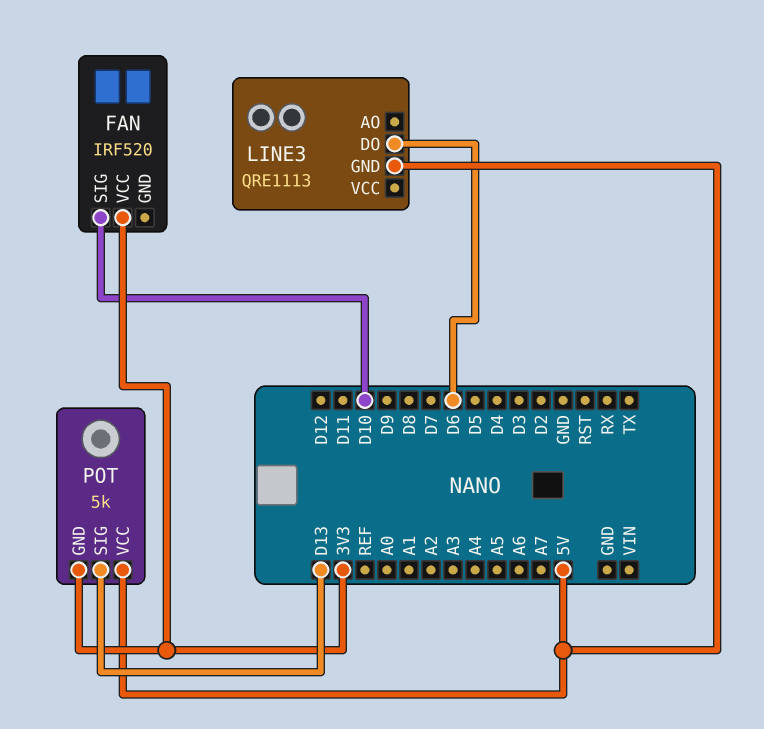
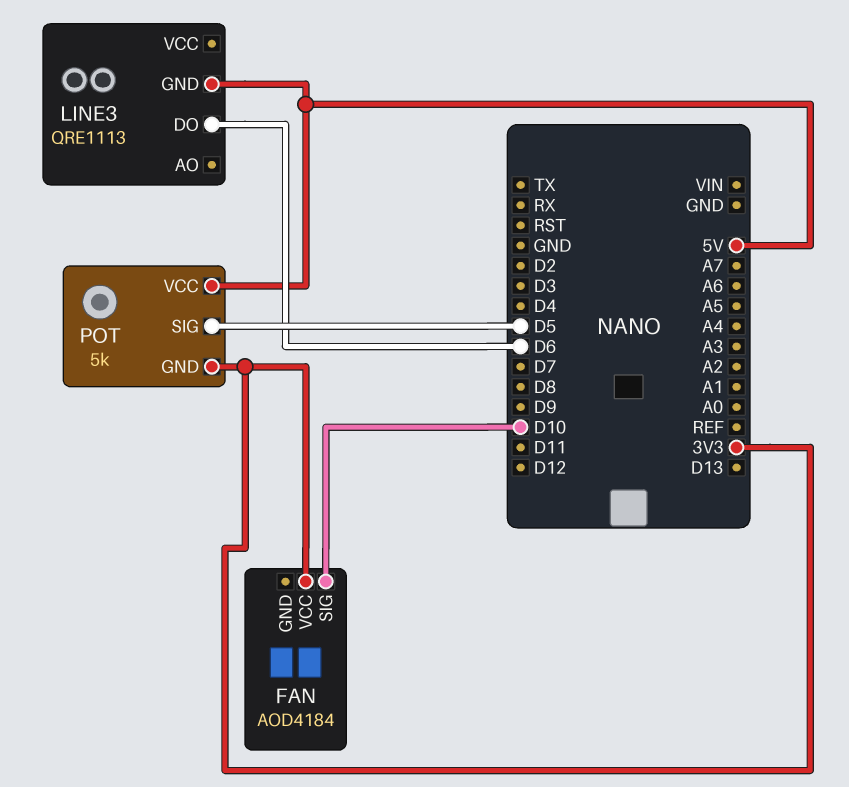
FAN: IRF520 -> AOD4184
POT pin SIG: D13 -> D5

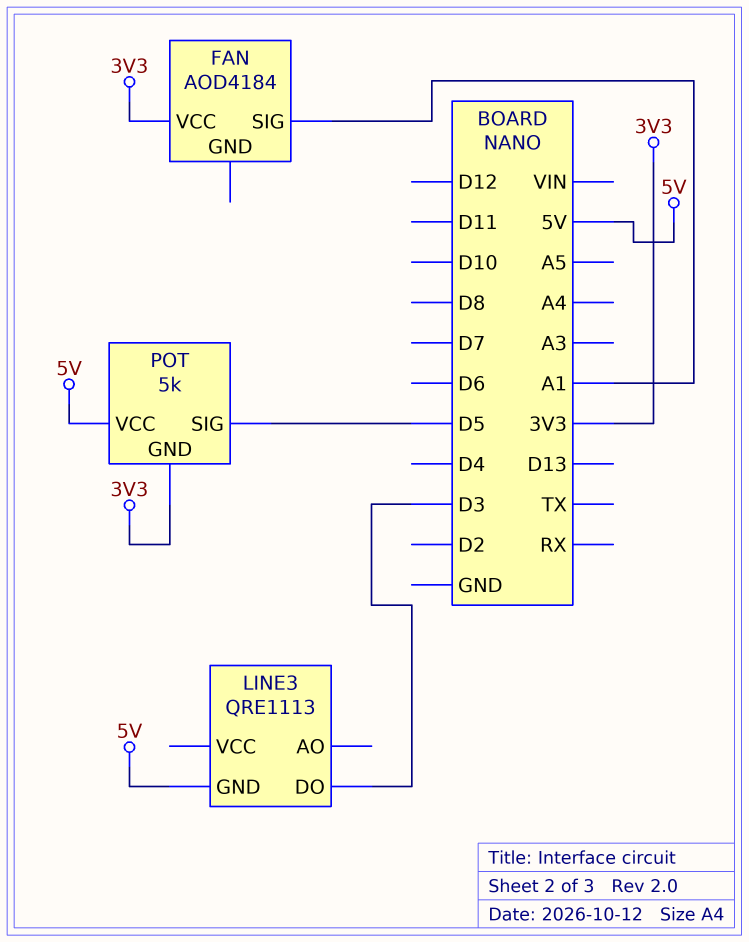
FAN pin SIG: D10 -> A1
LINE3 pin DO: D6 -> D3

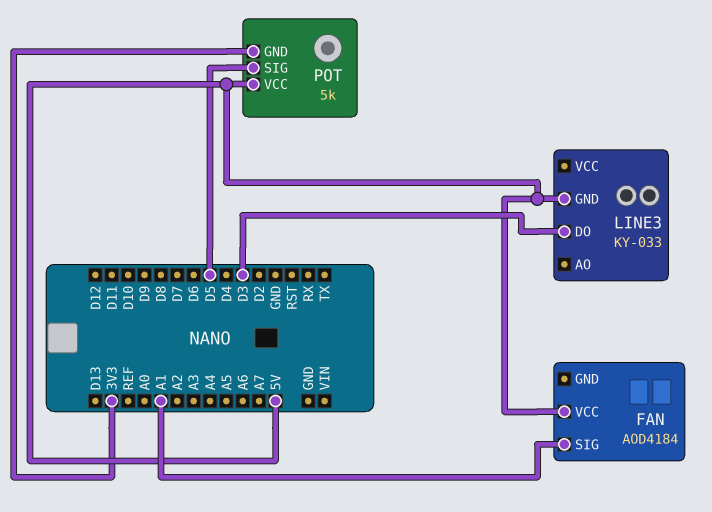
FAN pin VCC: 3V3 -> 5V
LINE3: QRE1113 -> KY-033

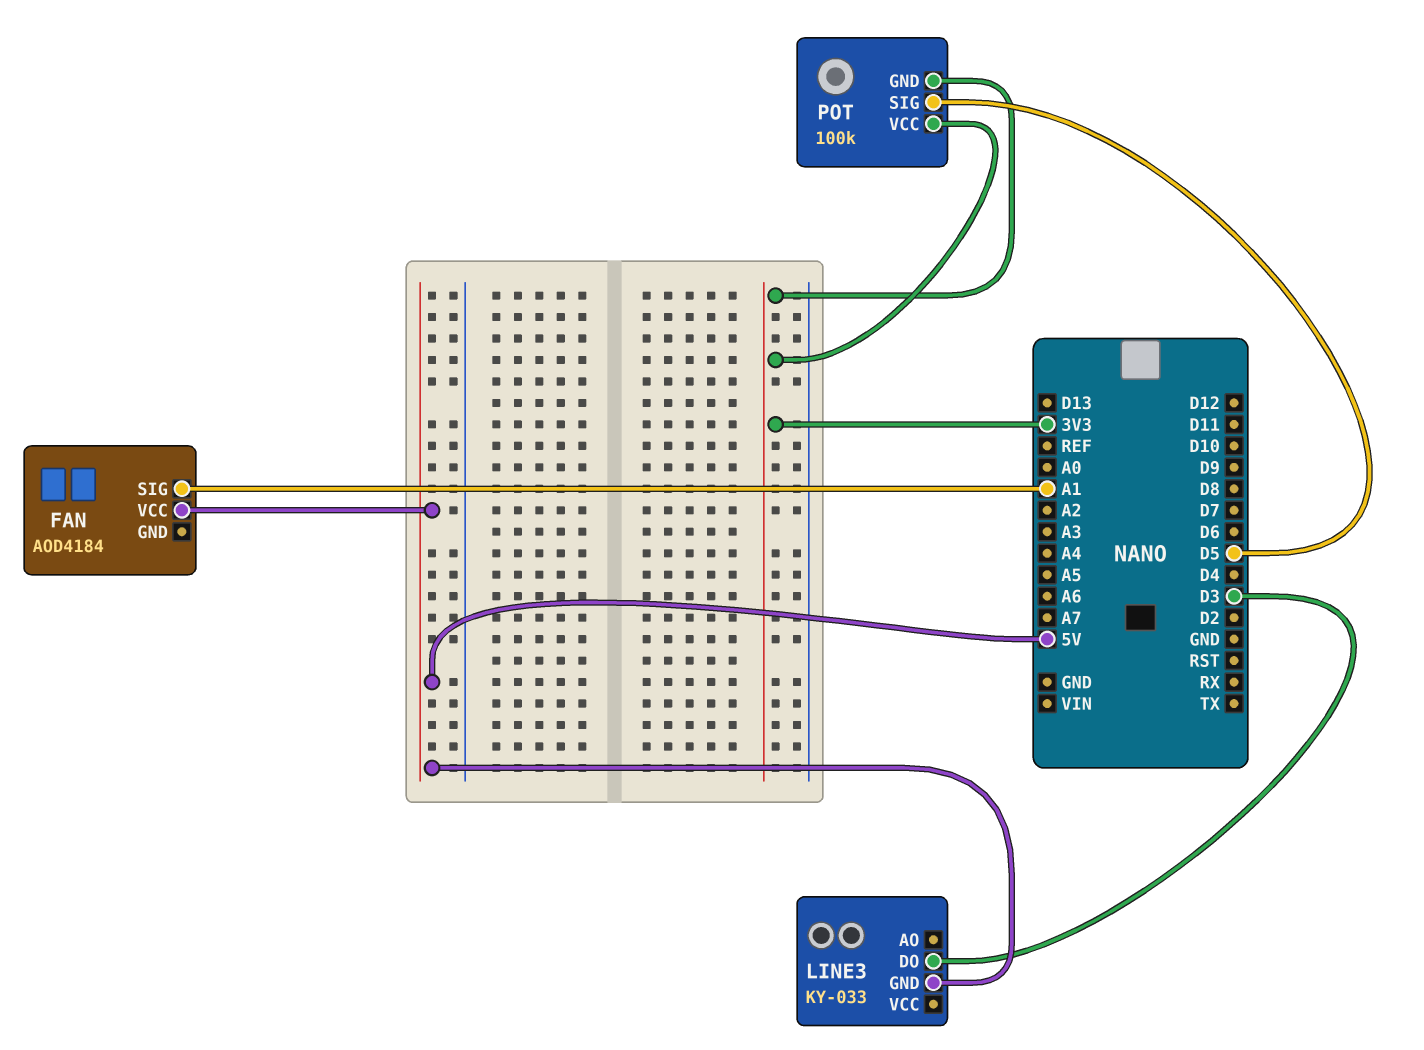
POT: 5k -> 100k
POT pin VCC: 5V -> 3V3

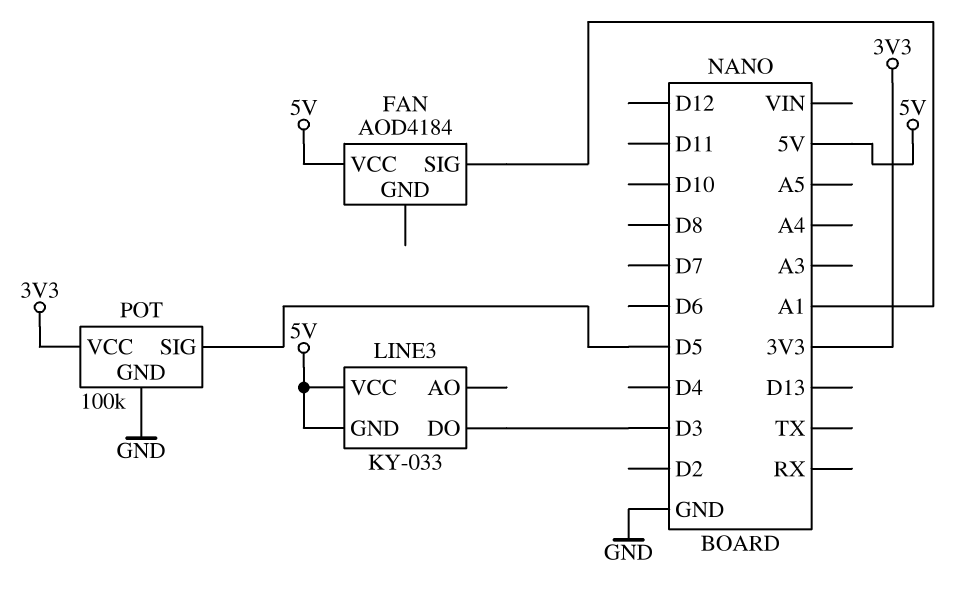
LINE3 pin VCC: none -> 5V
POT pin GND: 3V3 -> GND

